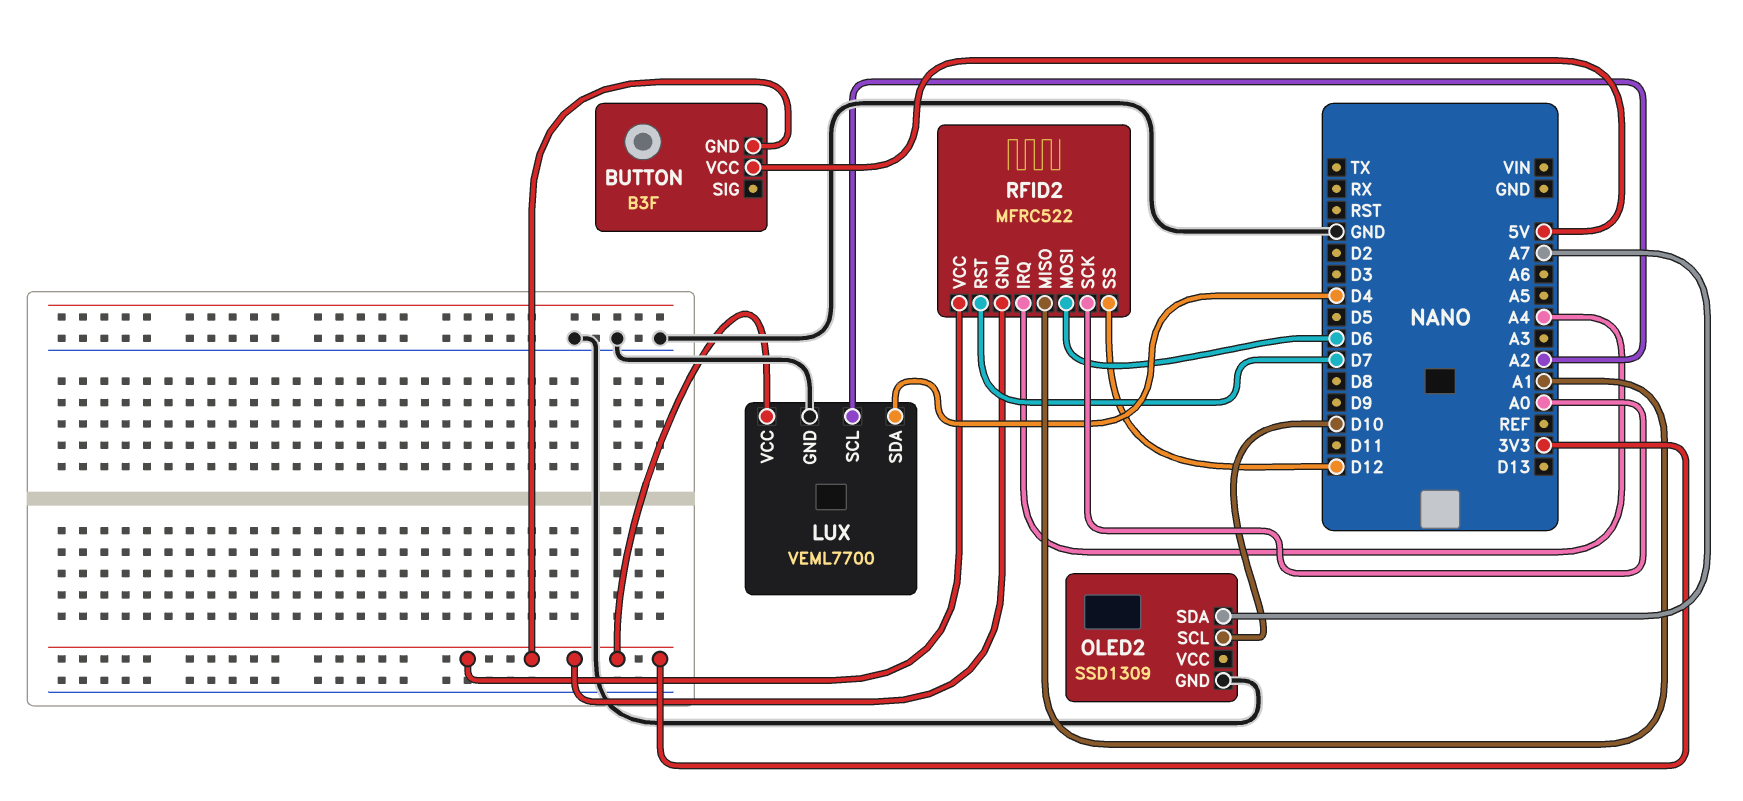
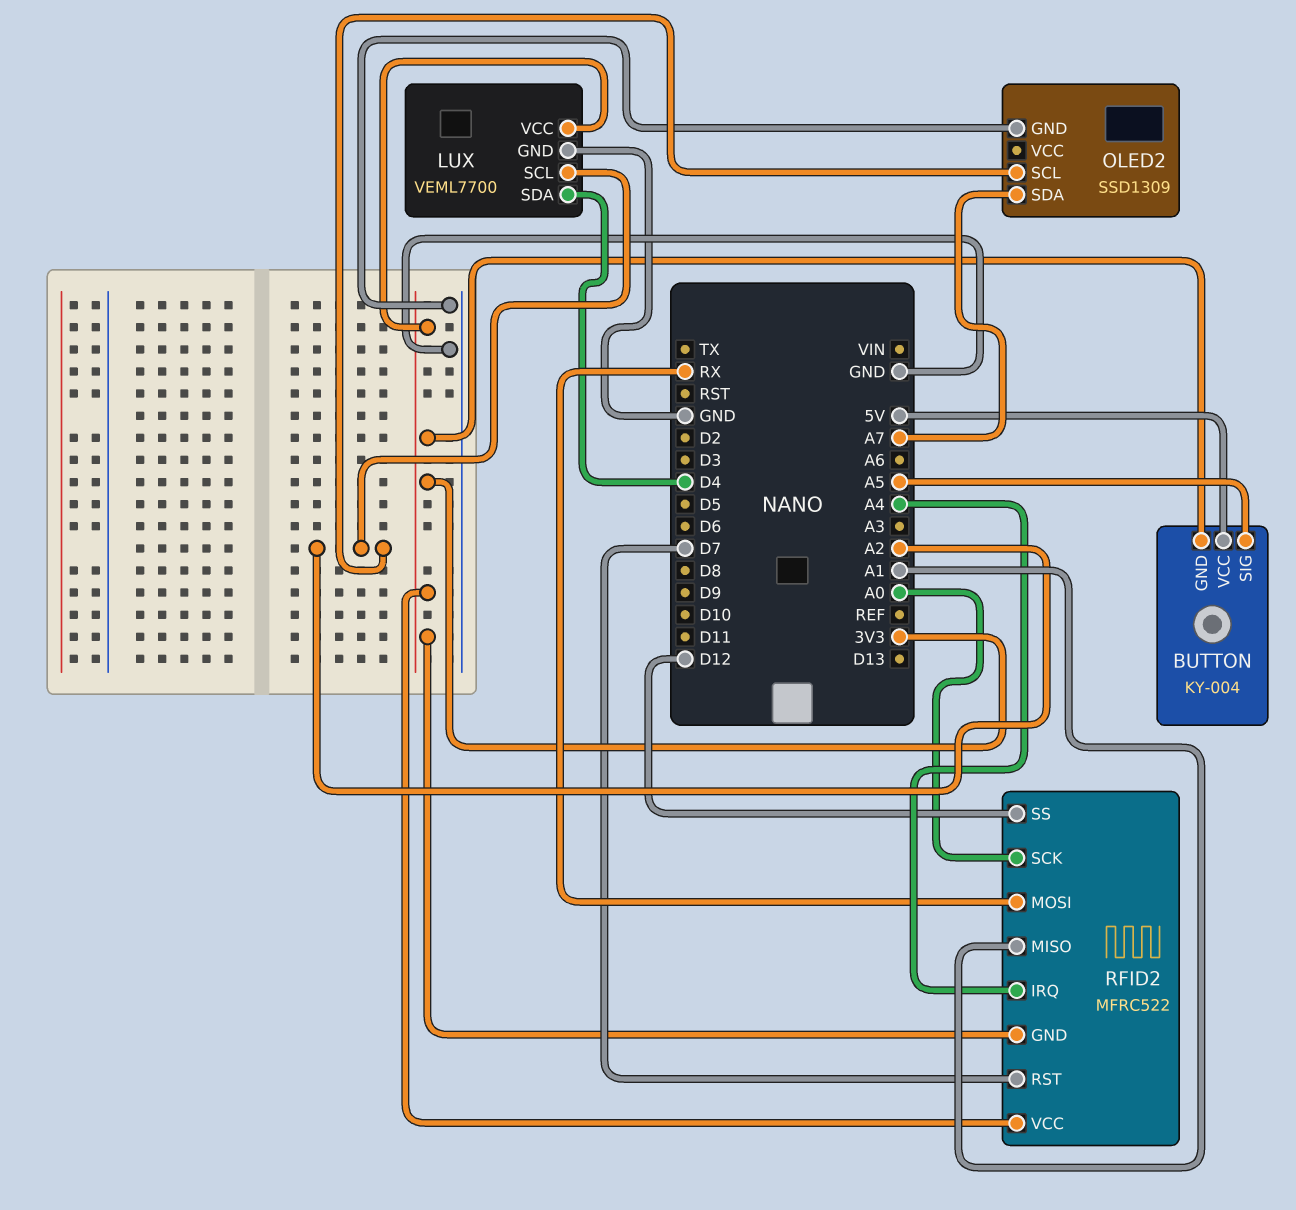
BUTTON: B3F -> KY-004
BUTTON pin SIG: none -> A5
OLED2 pin SCL: D10 -> A2
RFID2 pin MOSI: D6 -> RX

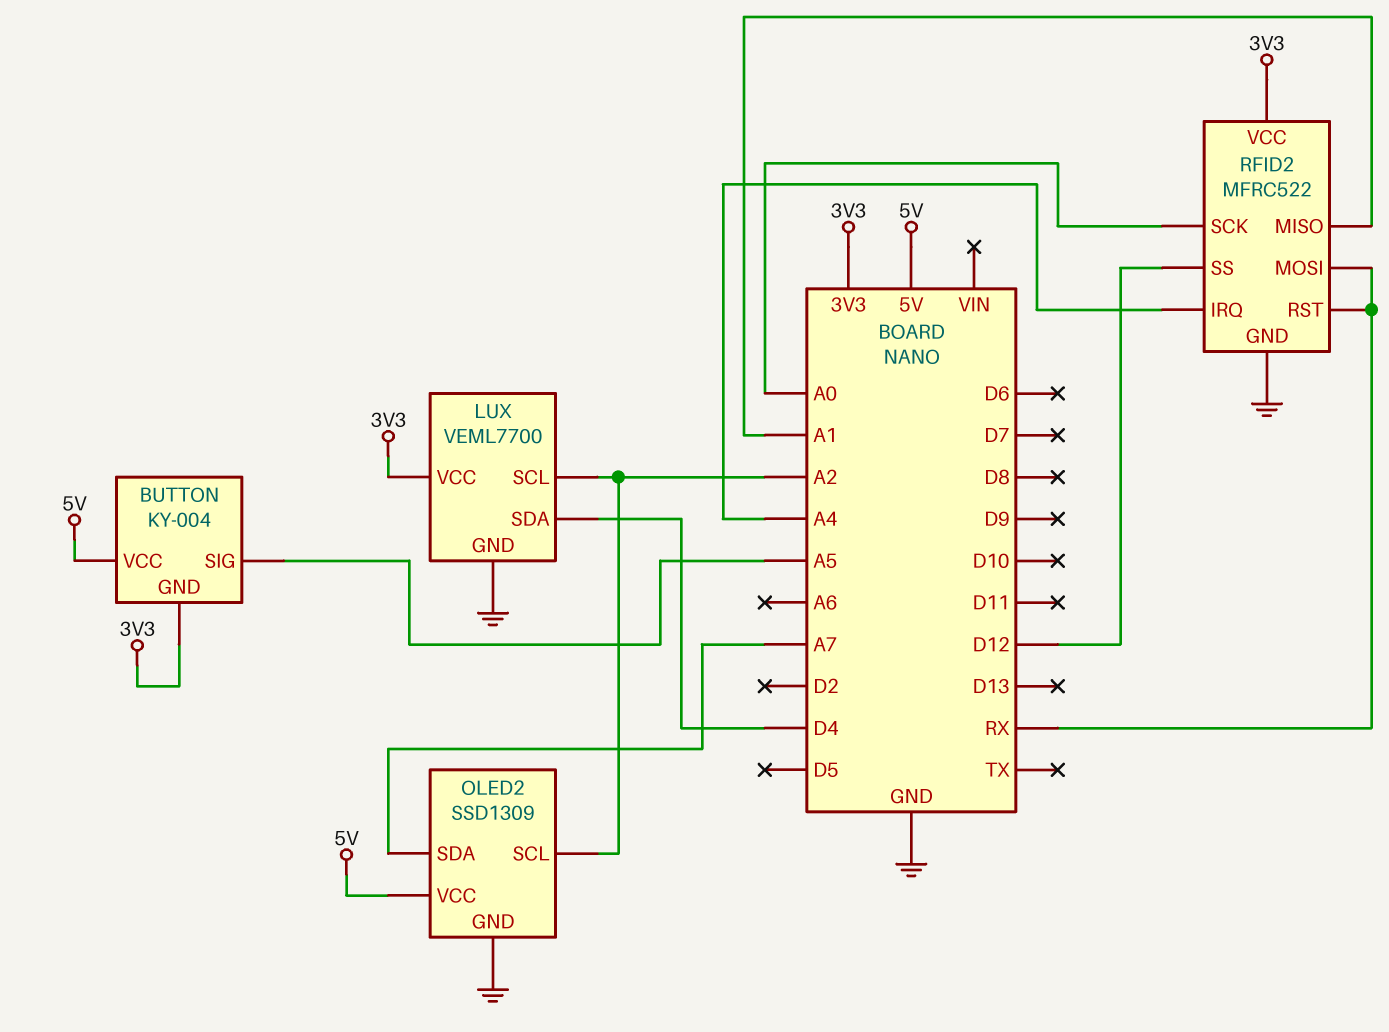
OLED2 pin VCC: none -> 5V
RFID2 pin GND: 3V3 -> GND
RFID2 pin RST: D7 -> RX

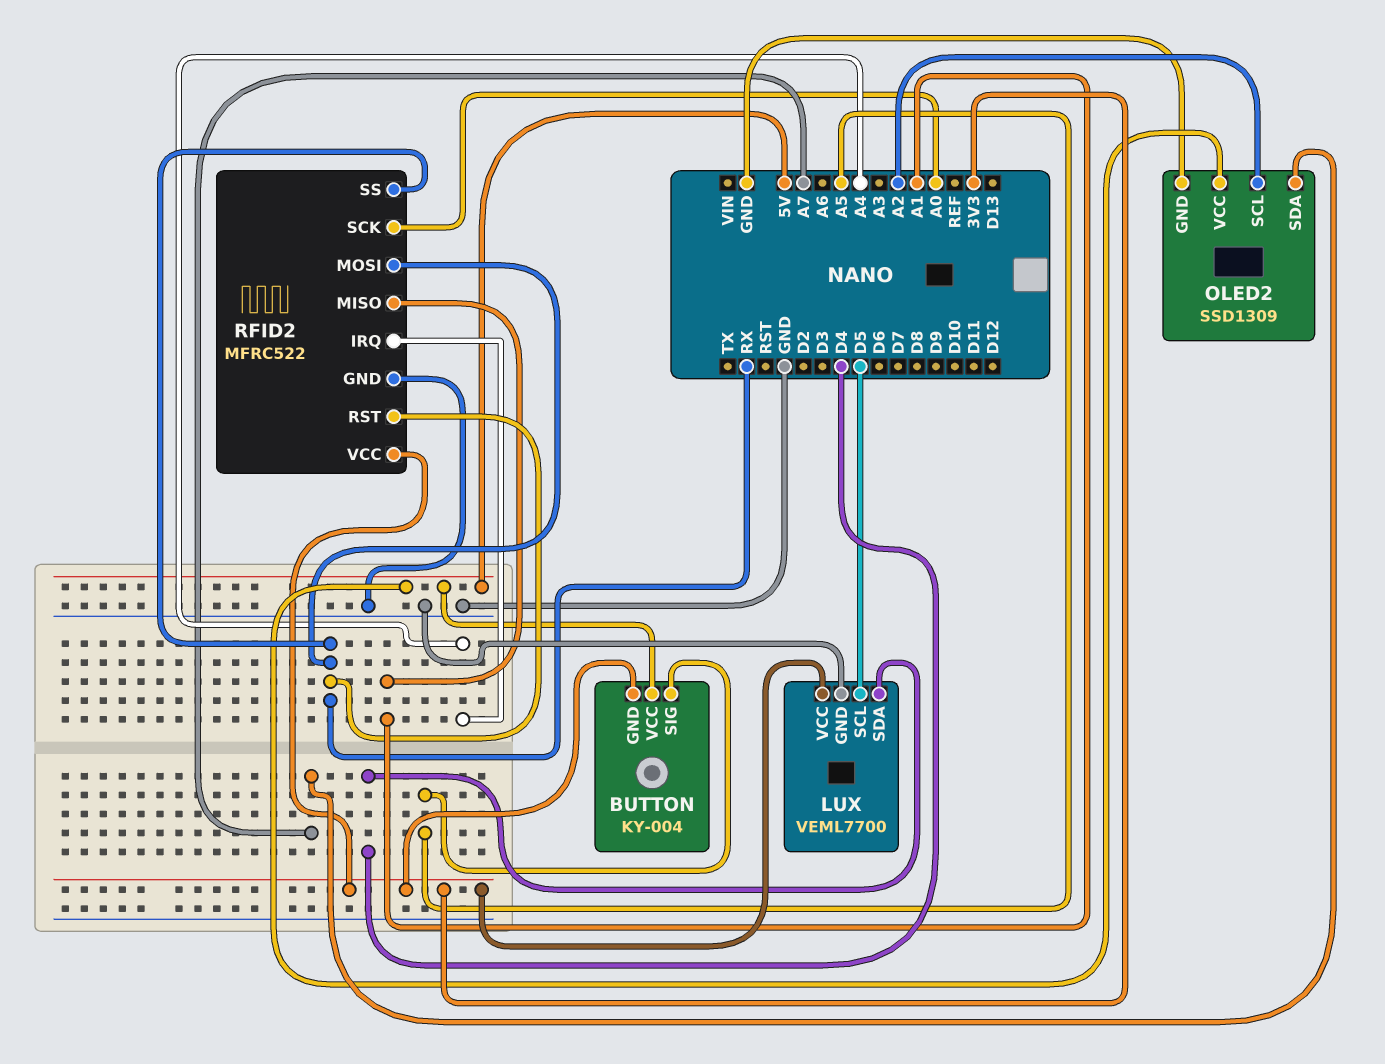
LUX pin SCL: A2 -> D5
RFID2 pin SS: D12 -> RX

